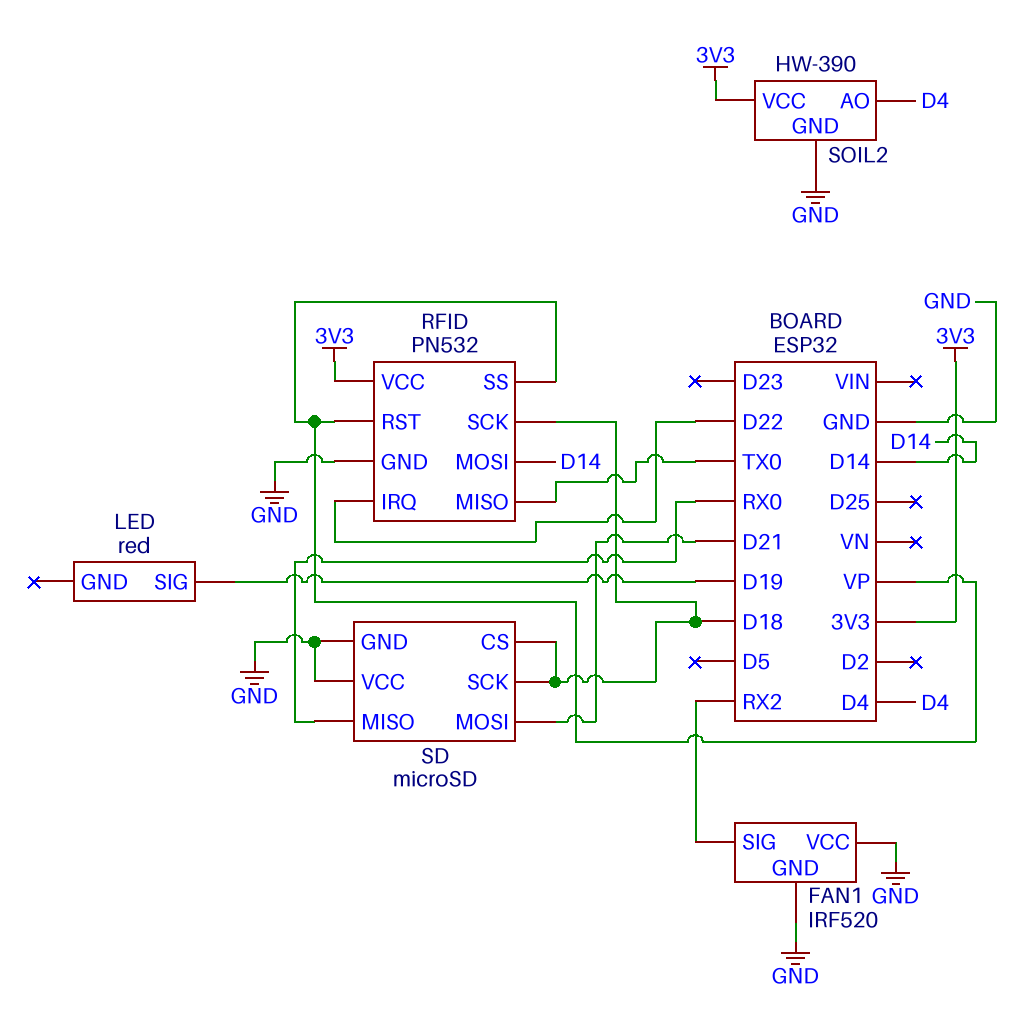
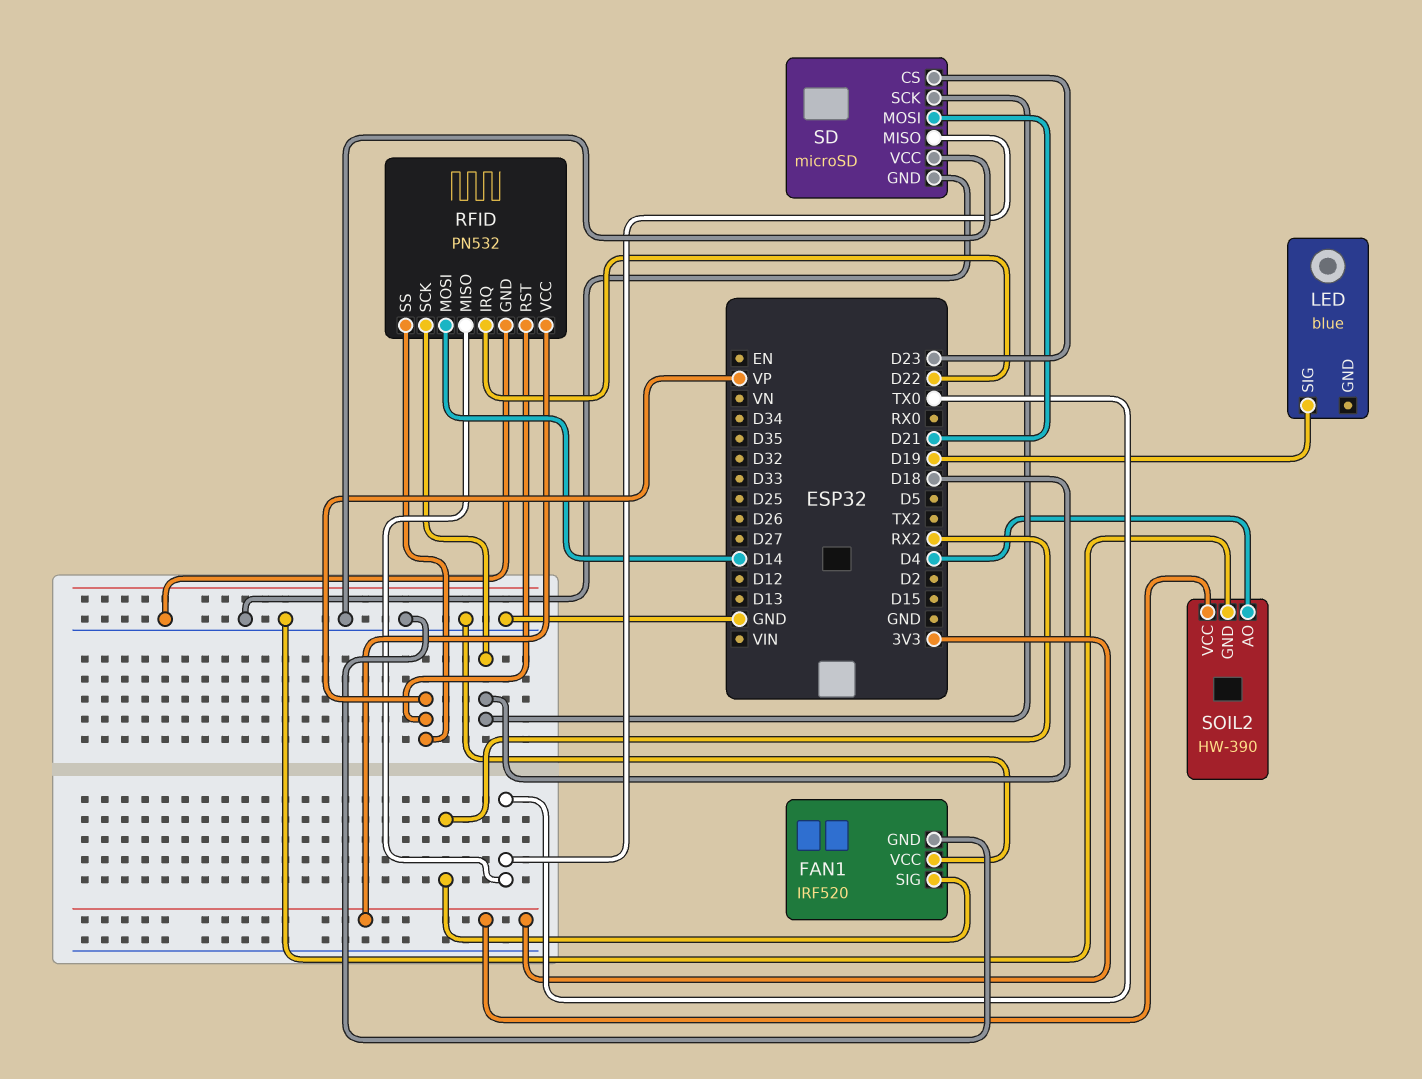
LED: red -> blue
SD pin CS: D18 -> D23
SD pin MISO: RX0 -> TX0

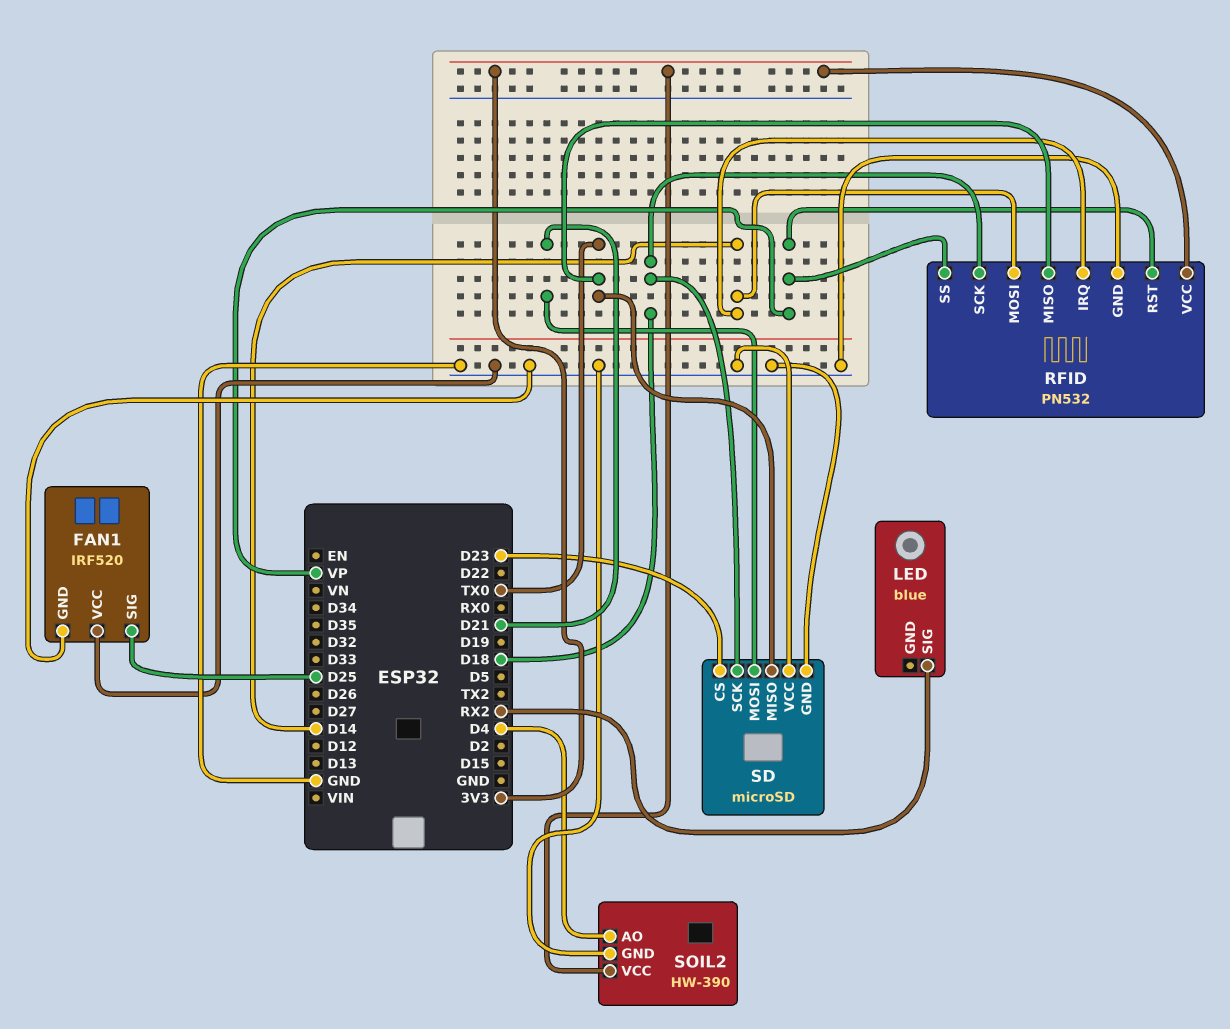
FAN1 pin SIG: RX2 -> D25
LED pin SIG: D19 -> RX2
RFID pin IRQ: D22 -> D14

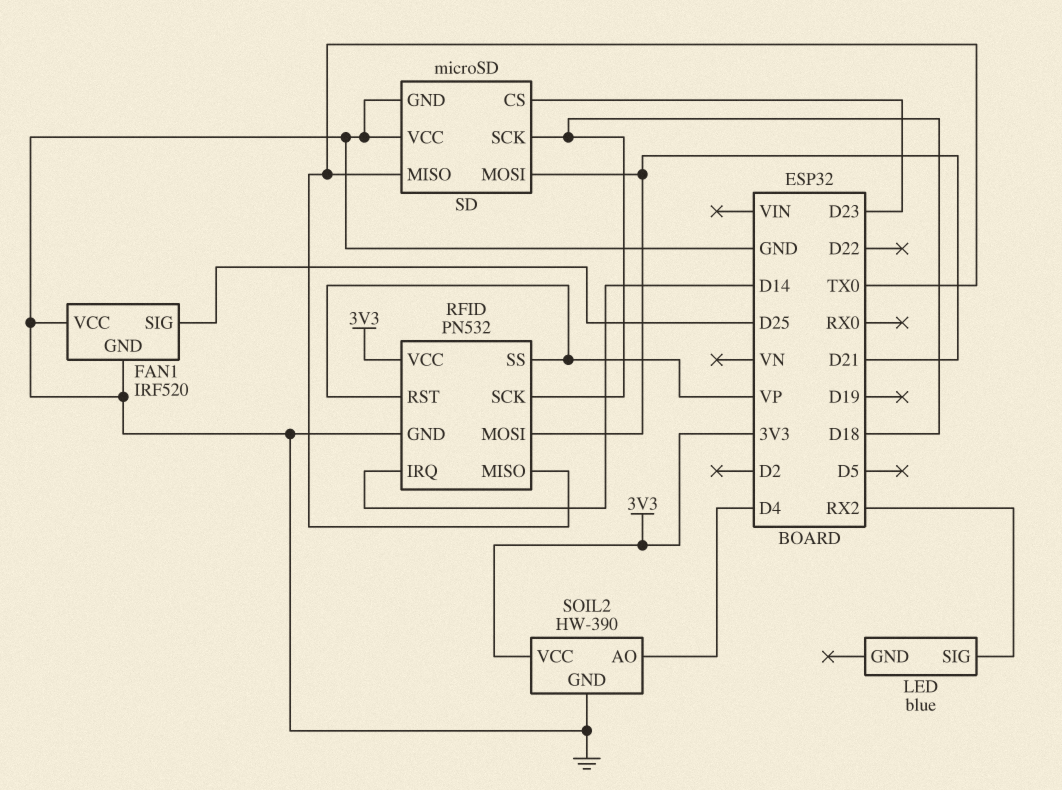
RFID pin MOSI: D14 -> D21

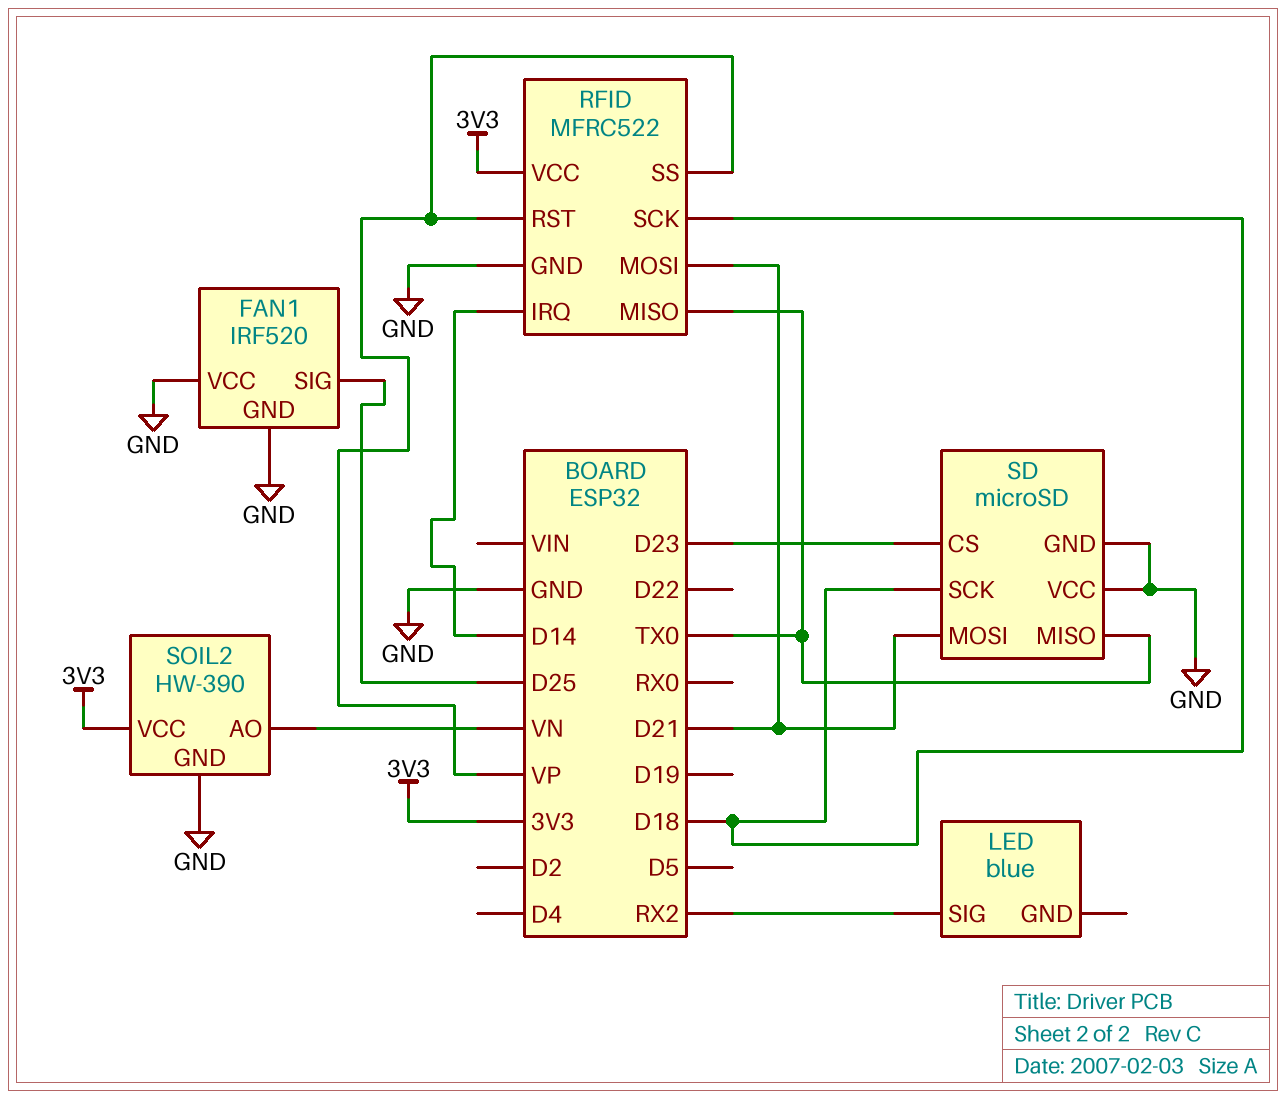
RFID: PN532 -> MFRC522
SOIL2 pin AO: D4 -> VN

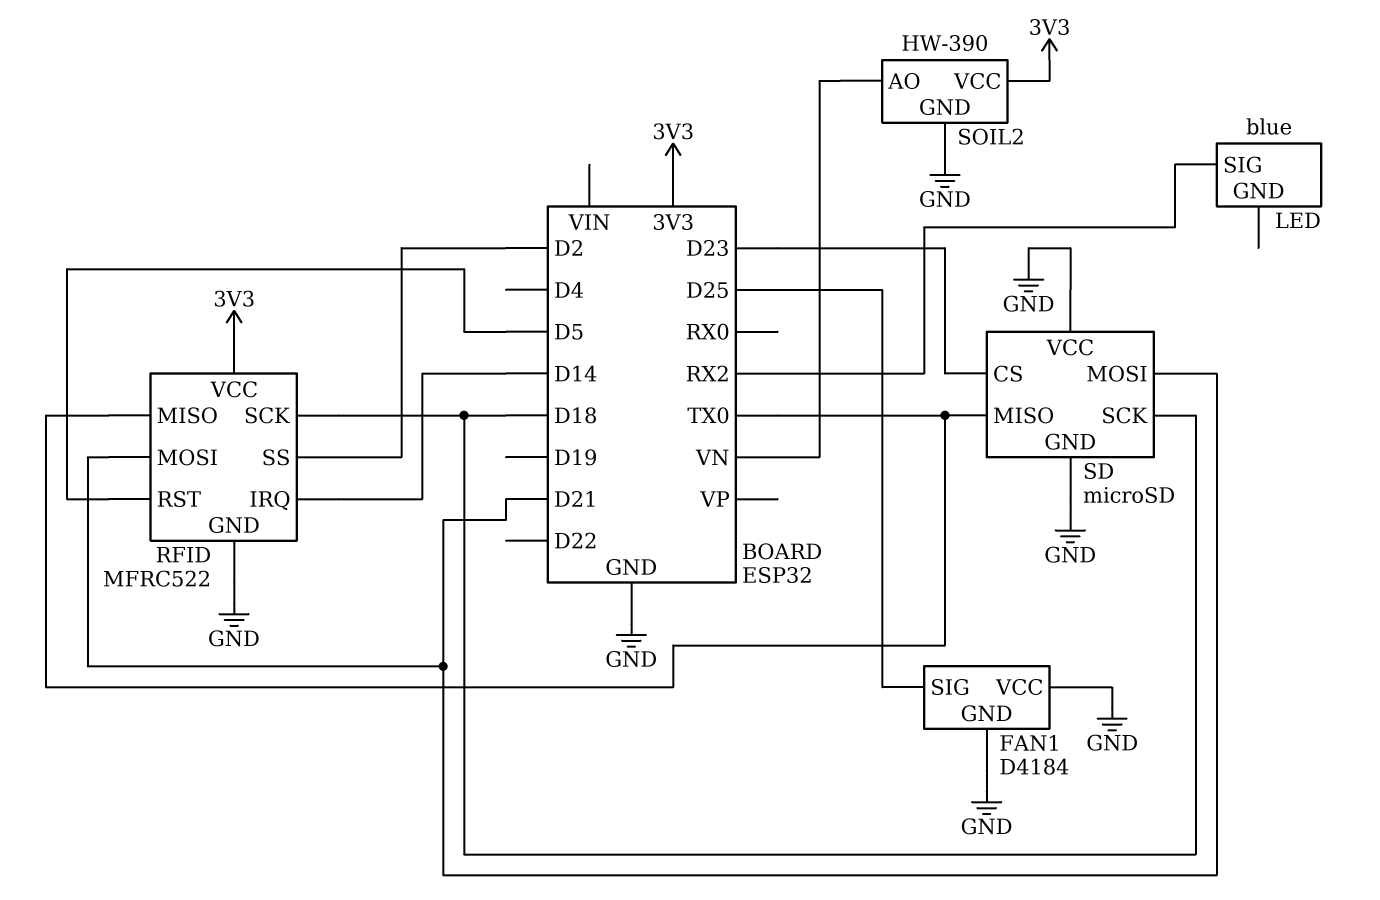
FAN1: IRF520 -> D4184
RFID pin RST: VP -> D5
RFID pin SS: VP -> D2

